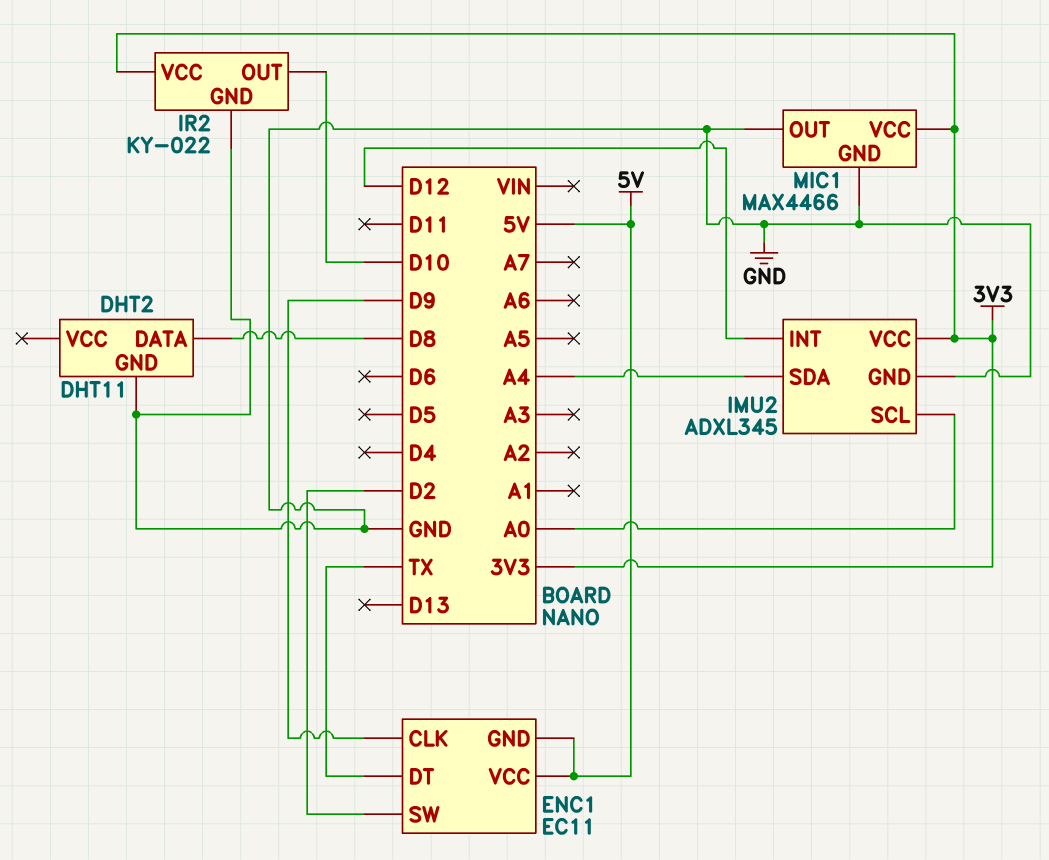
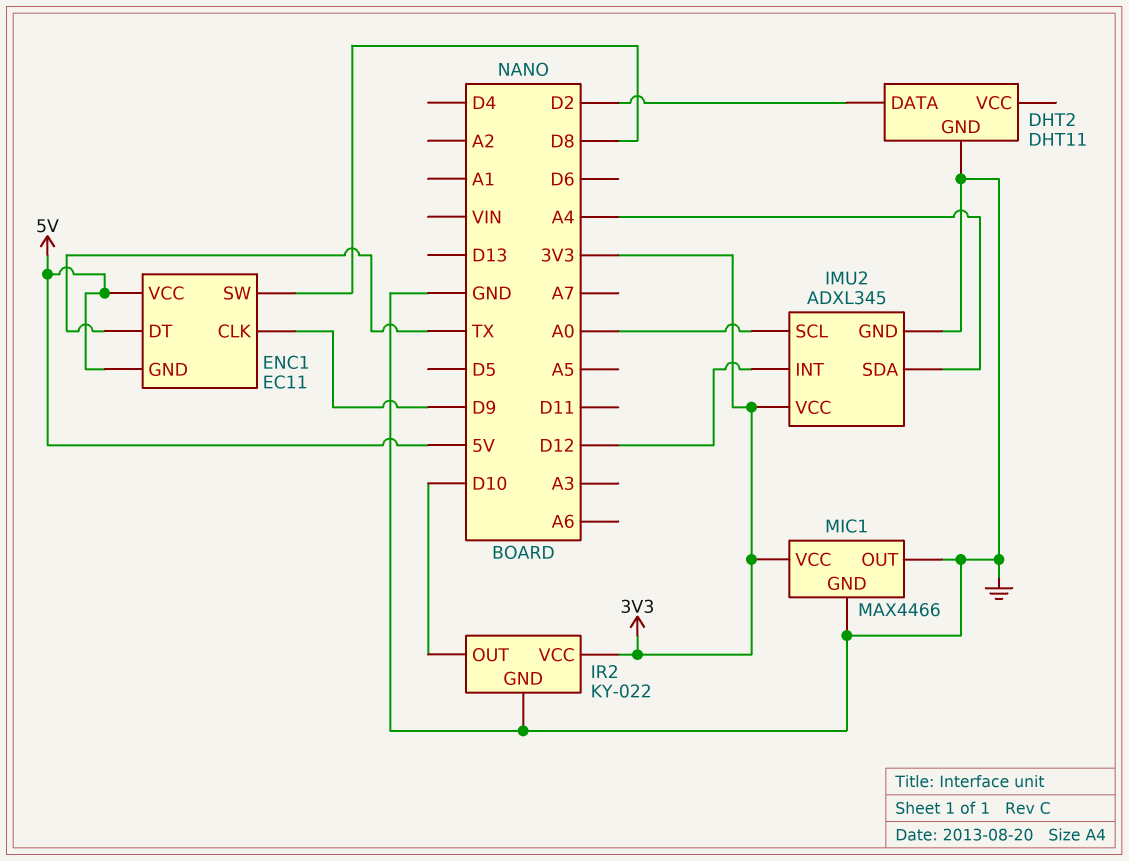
DHT2 pin DATA: D8 -> D2
ENC1 pin SW: D2 -> D8

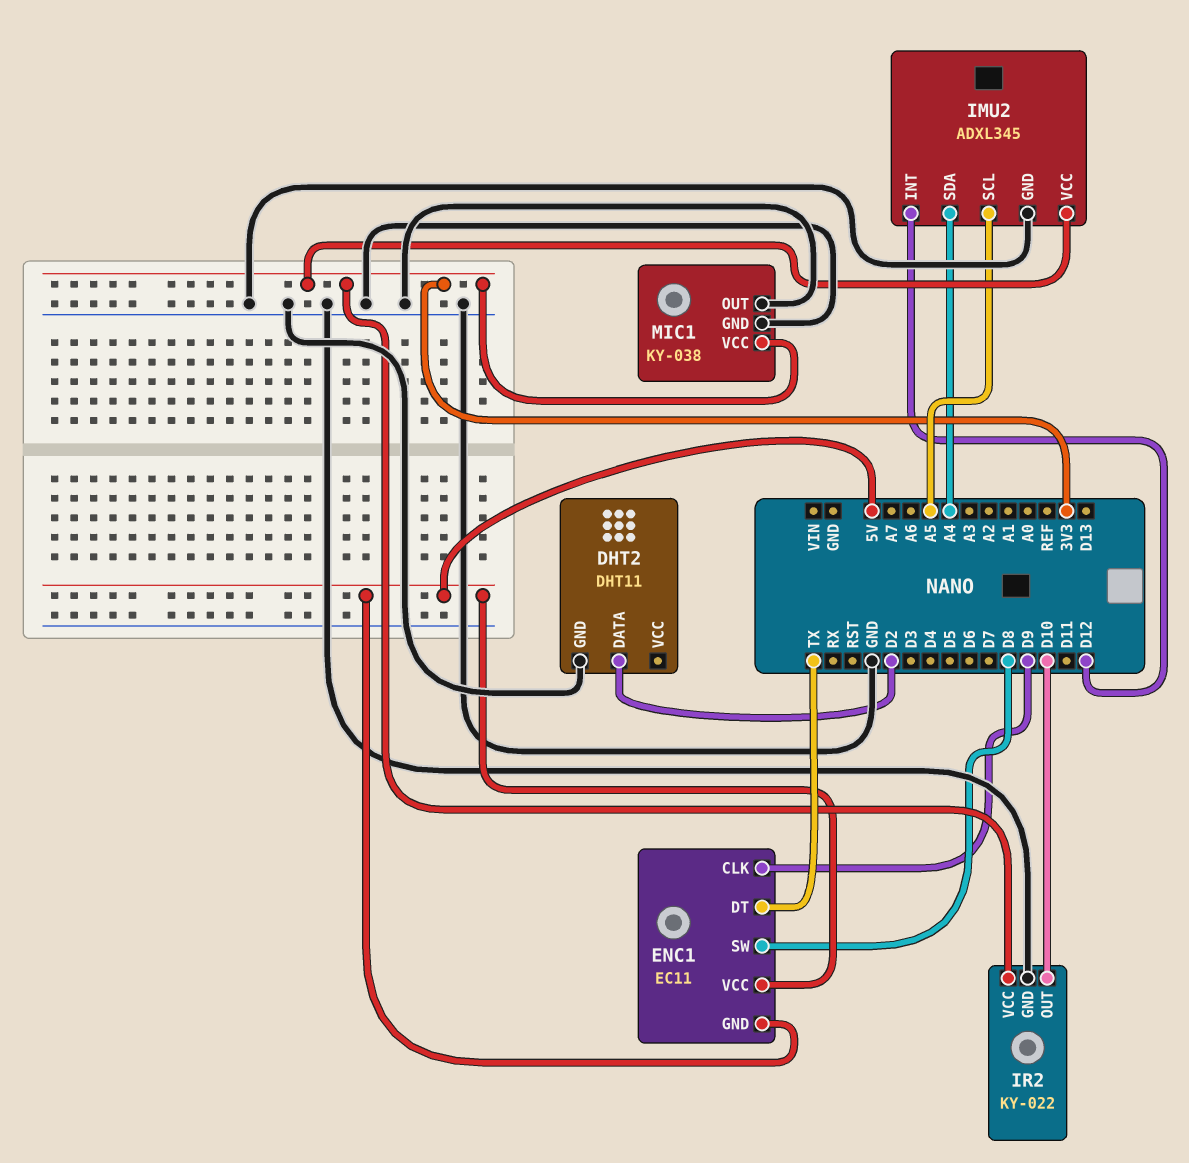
IMU2 pin SCL: A0 -> A5
MIC1: MAX4466 -> KY-038

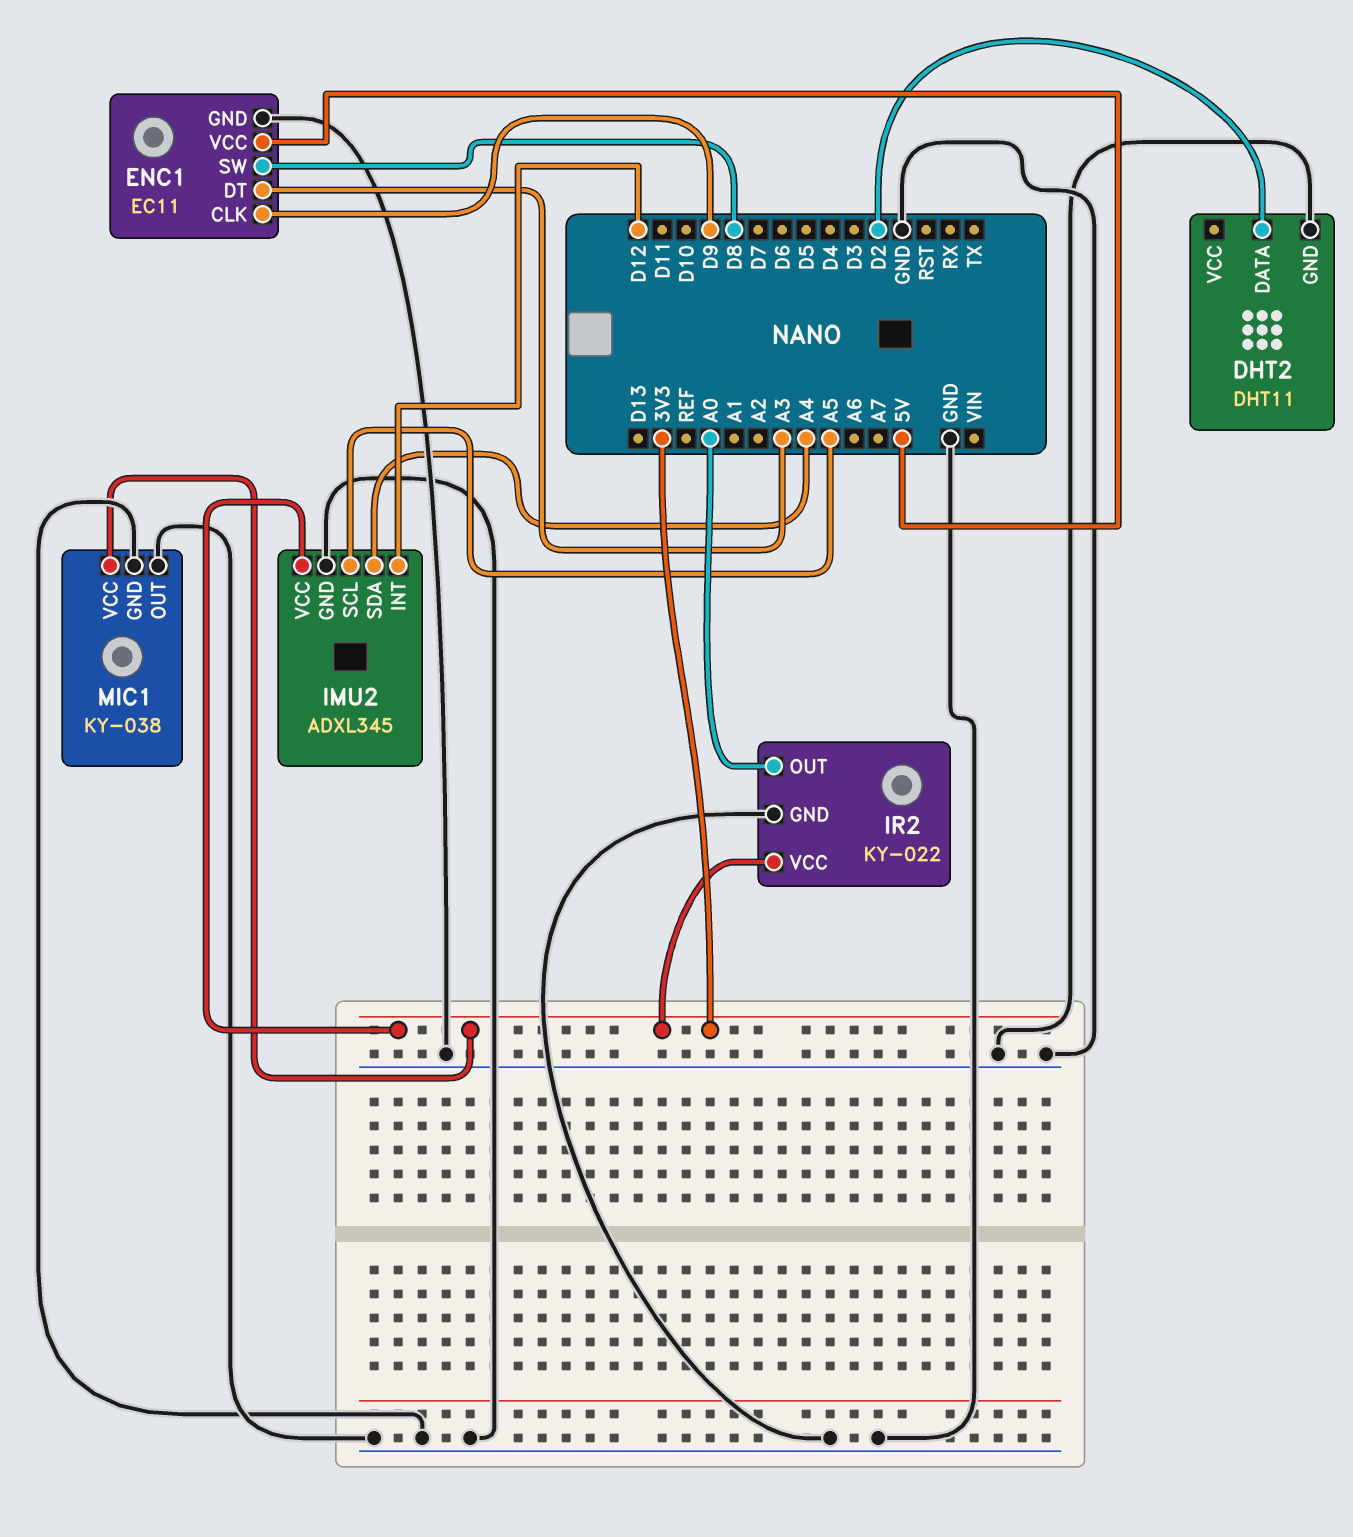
ENC1 pin DT: TX -> A3
ENC1 pin GND: 5V -> GND
IR2 pin OUT: D10 -> A0

